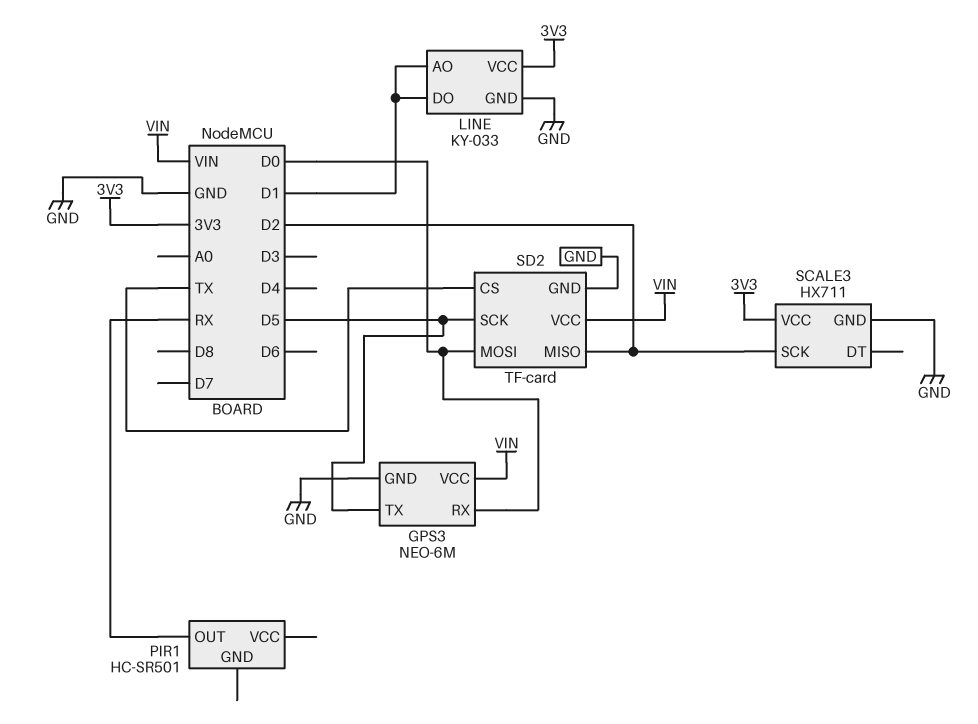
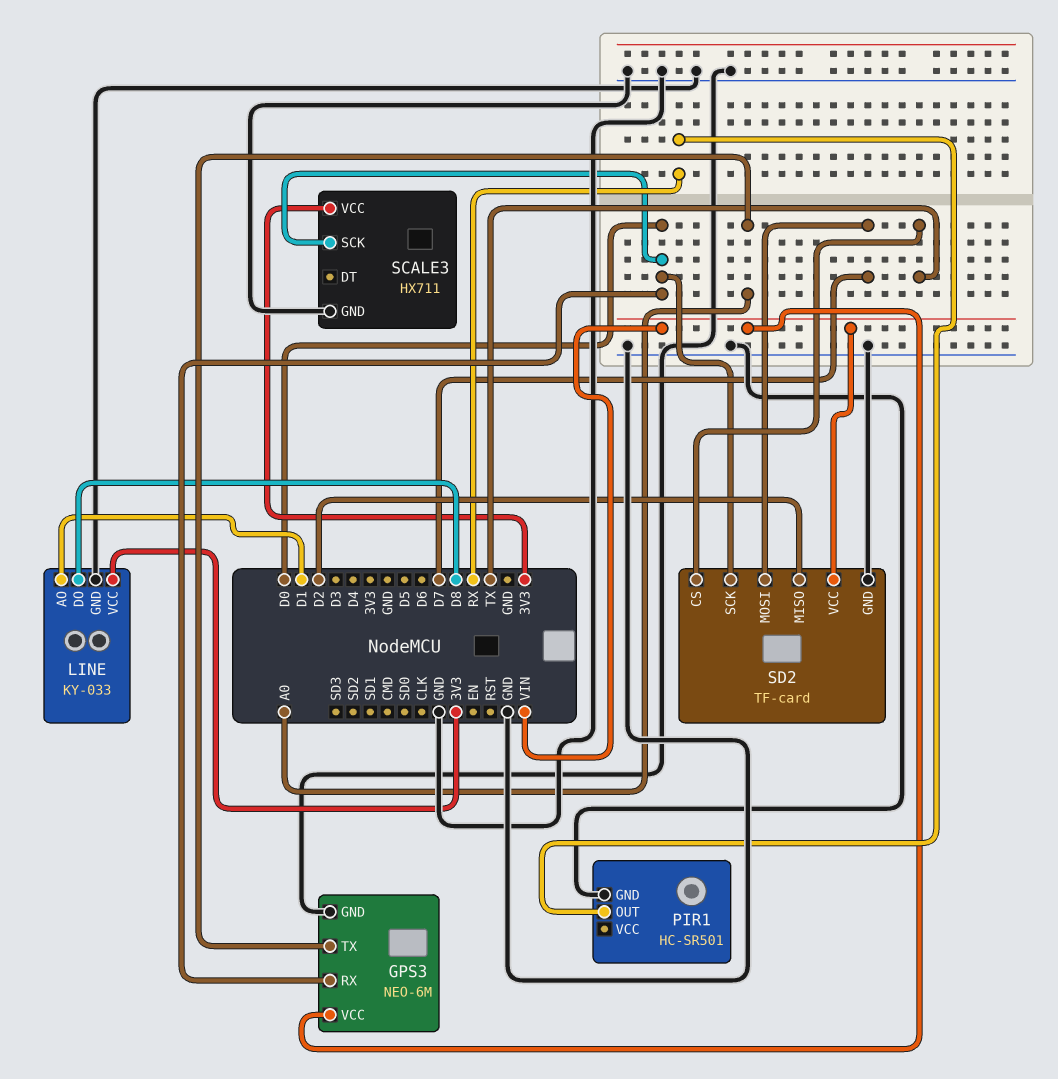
GPS3 pin TX: D5 -> A0
LINE pin DO: D1 -> D8
PIR1 pin GND: none -> GND
SCALE3 pin SCK: D2 -> D0
SD2 pin MOSI: D0 -> D7
SD2 pin SCK: D5 -> D0

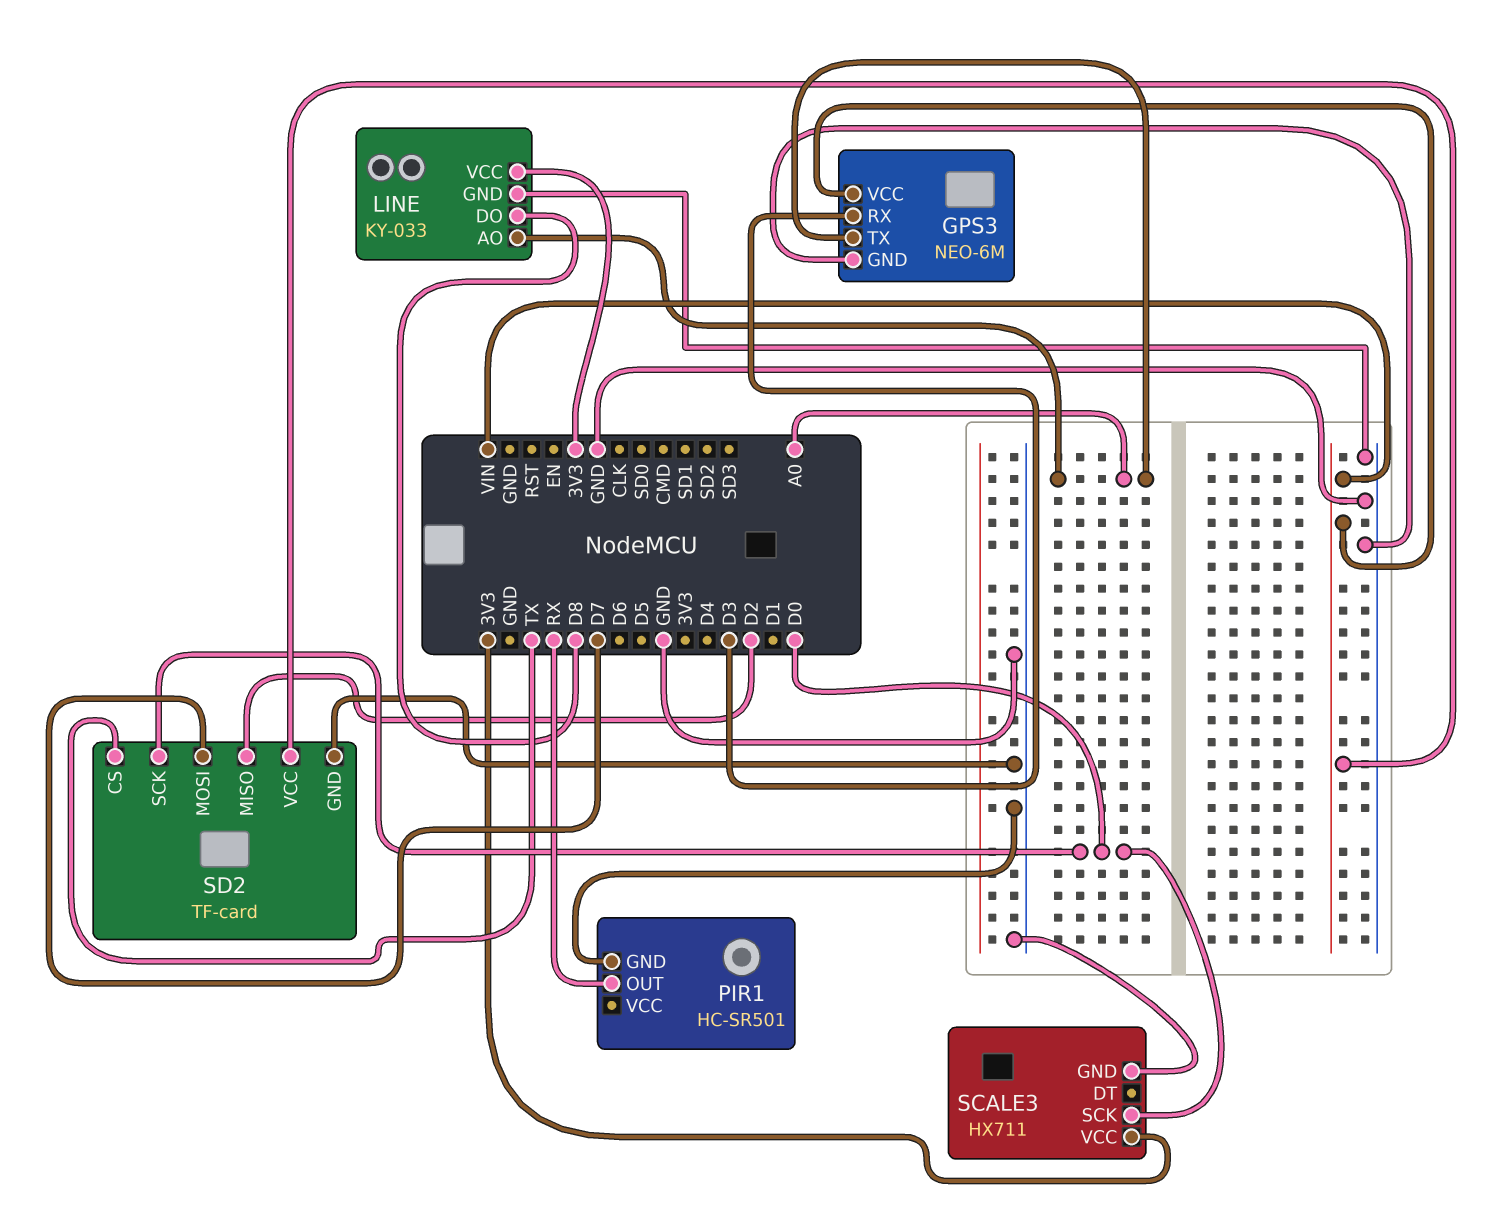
GPS3 pin RX: D0 -> D3
LINE pin AO: D1 -> A0

